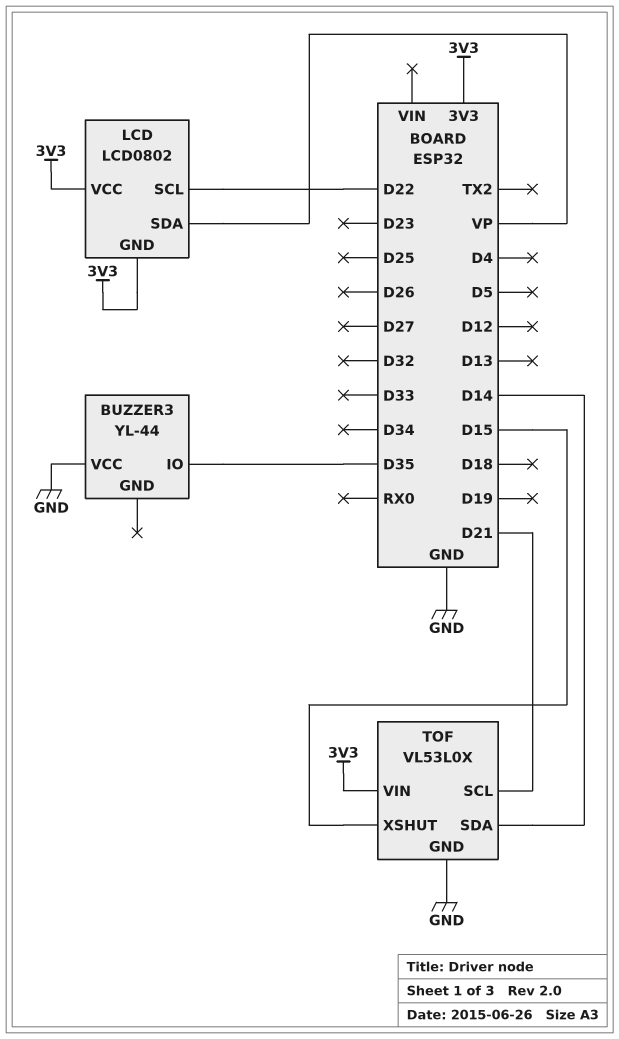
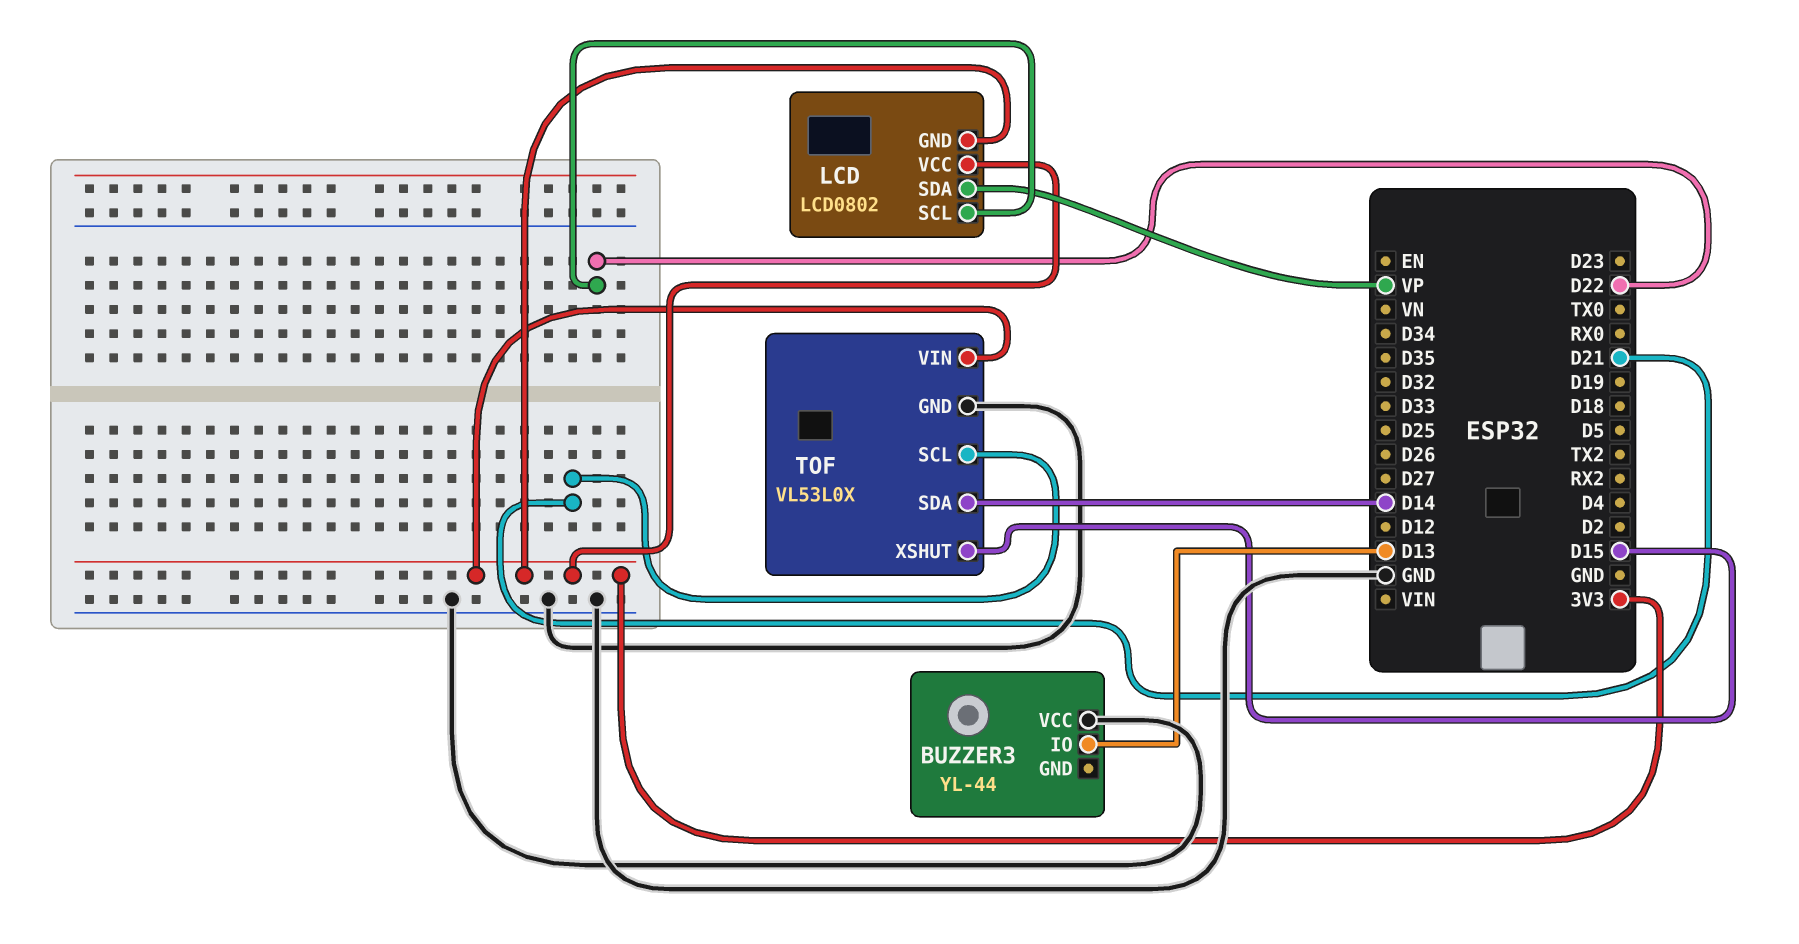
BUZZER3 pin IO: D35 -> D13

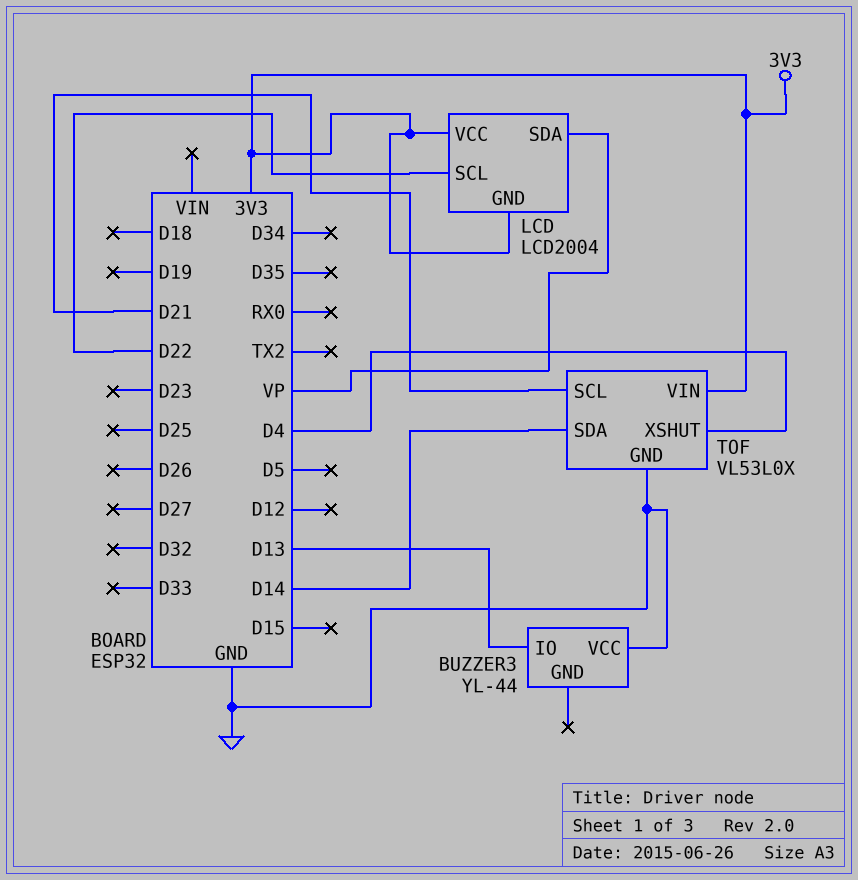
LCD: LCD0802 -> LCD2004
TOF pin XSHUT: D15 -> D4

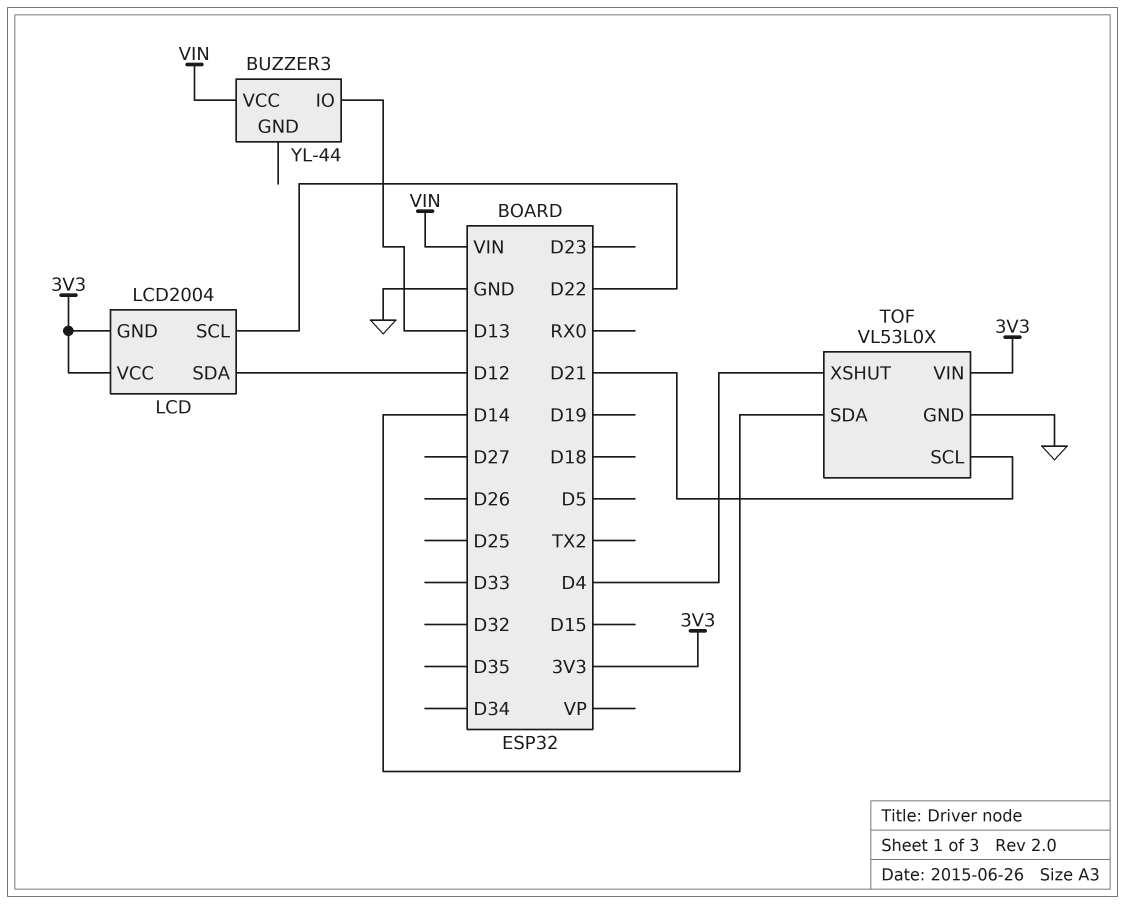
BUZZER3 pin VCC: GND -> VIN
LCD pin SDA: VP -> D12

